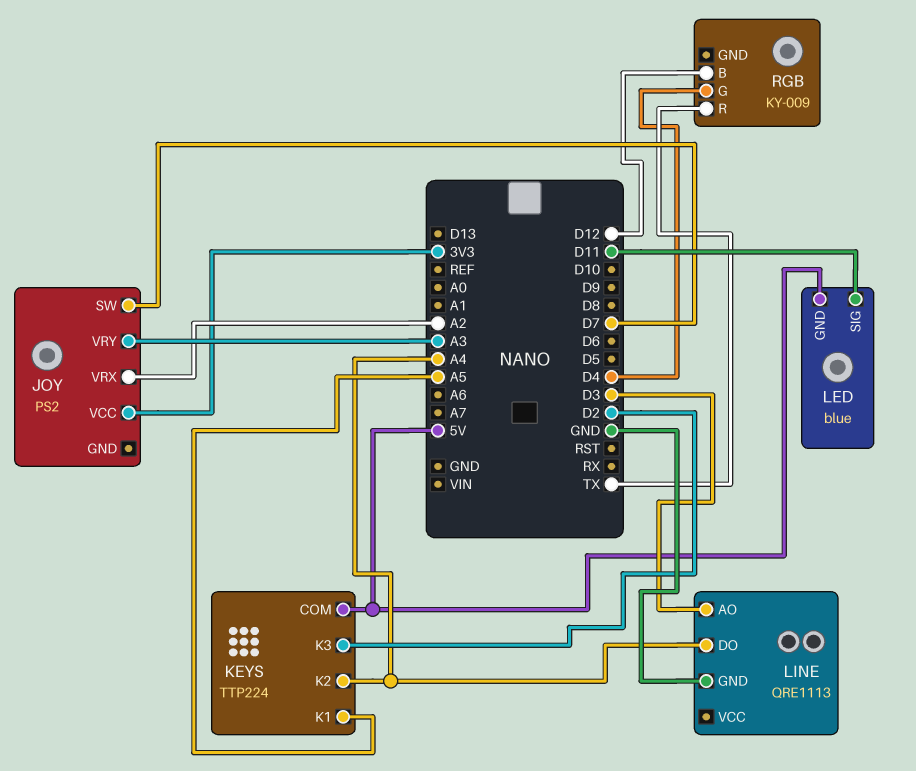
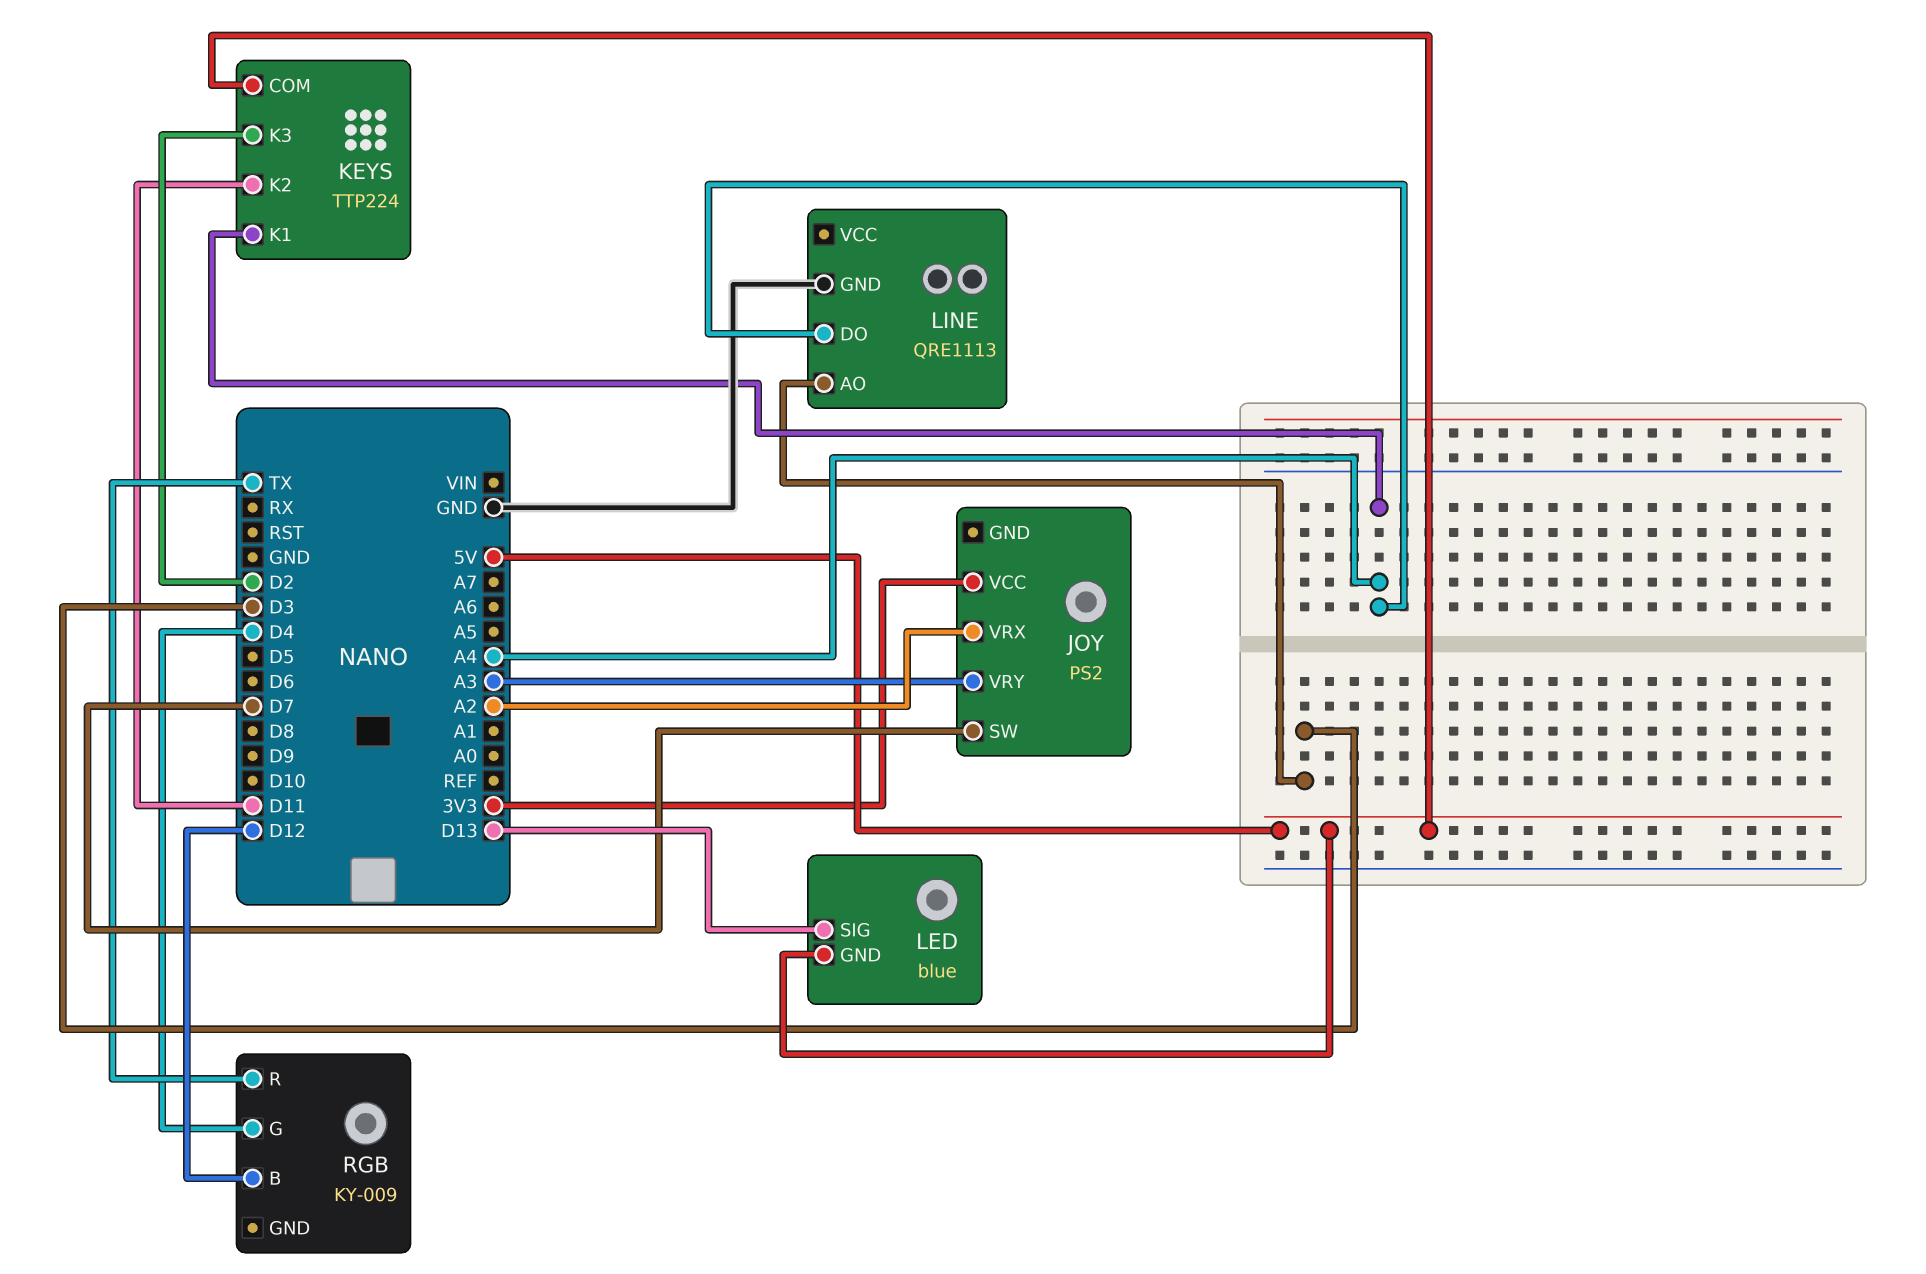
KEYS pin K1: A5 -> A4
KEYS pin K2: A4 -> D11
LED pin SIG: D11 -> D13

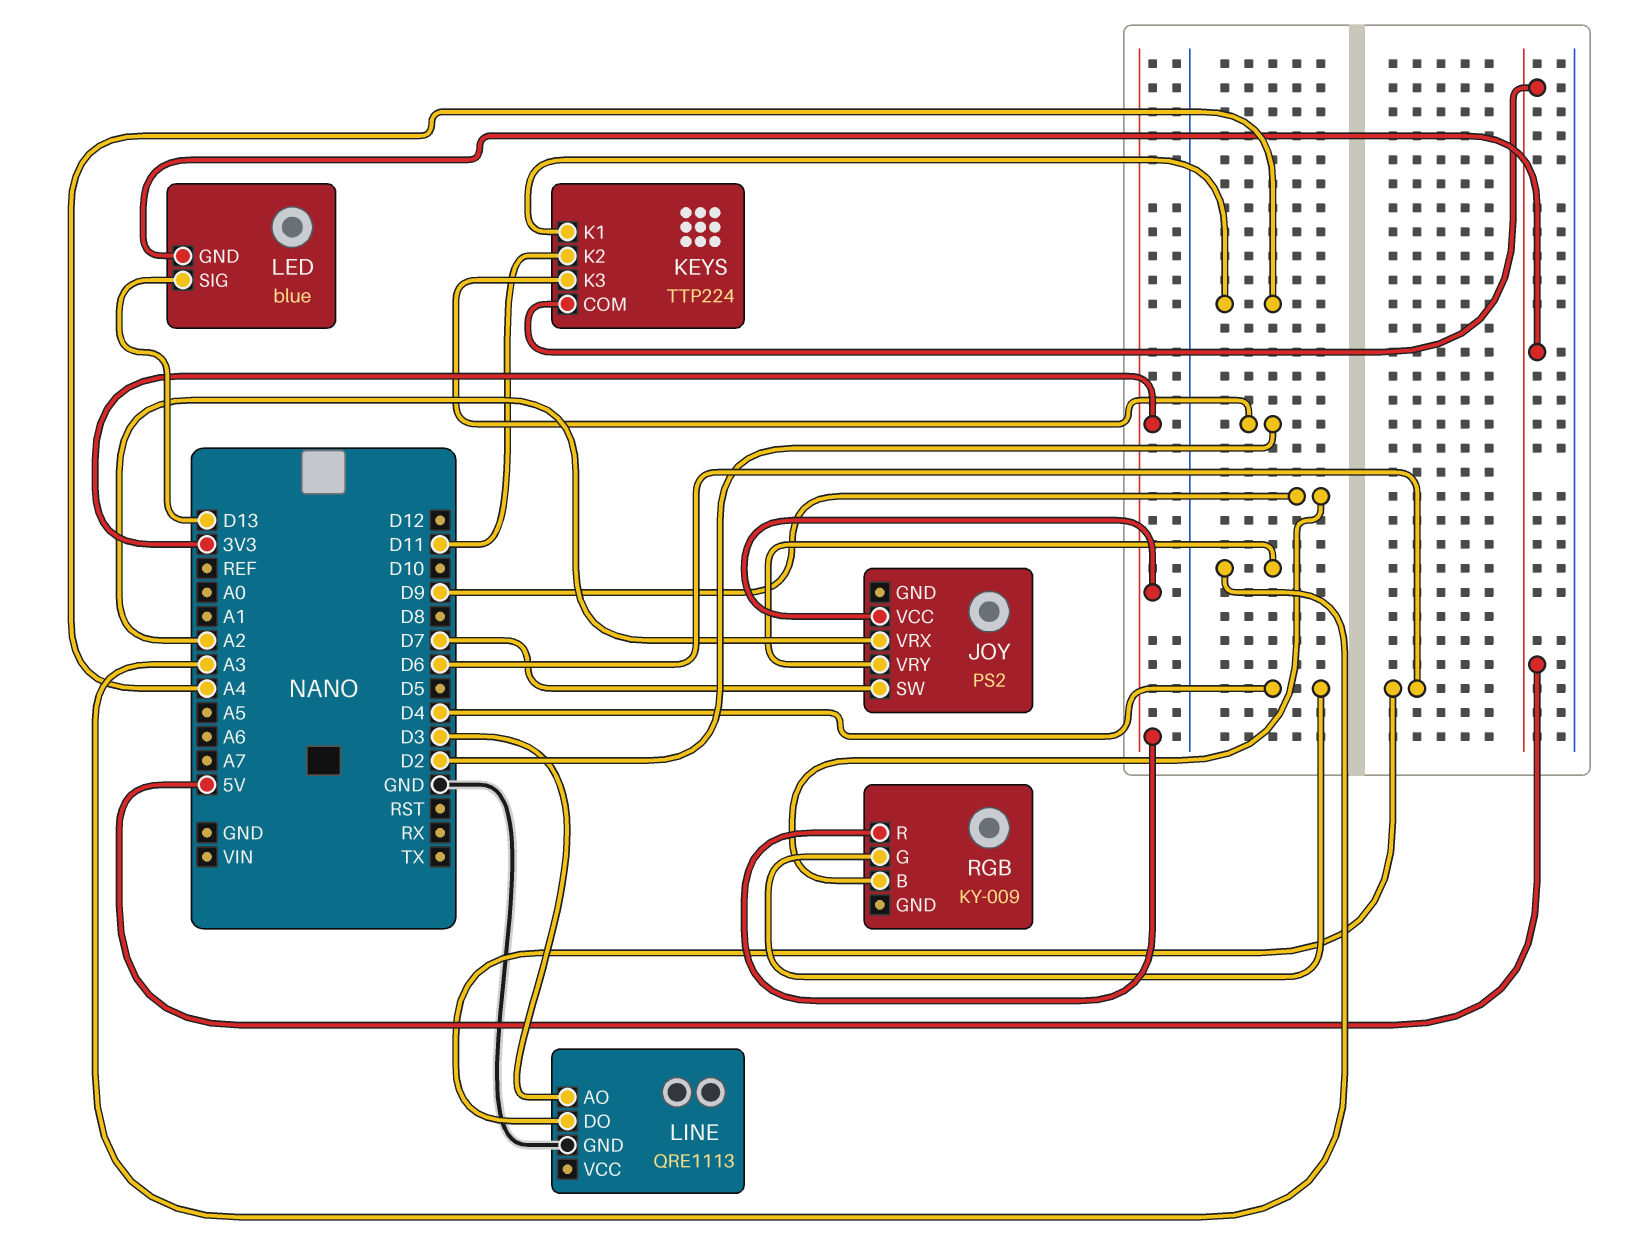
LINE pin DO: A4 -> D6
RGB pin B: D12 -> D9
RGB pin R: TX -> 3V3

